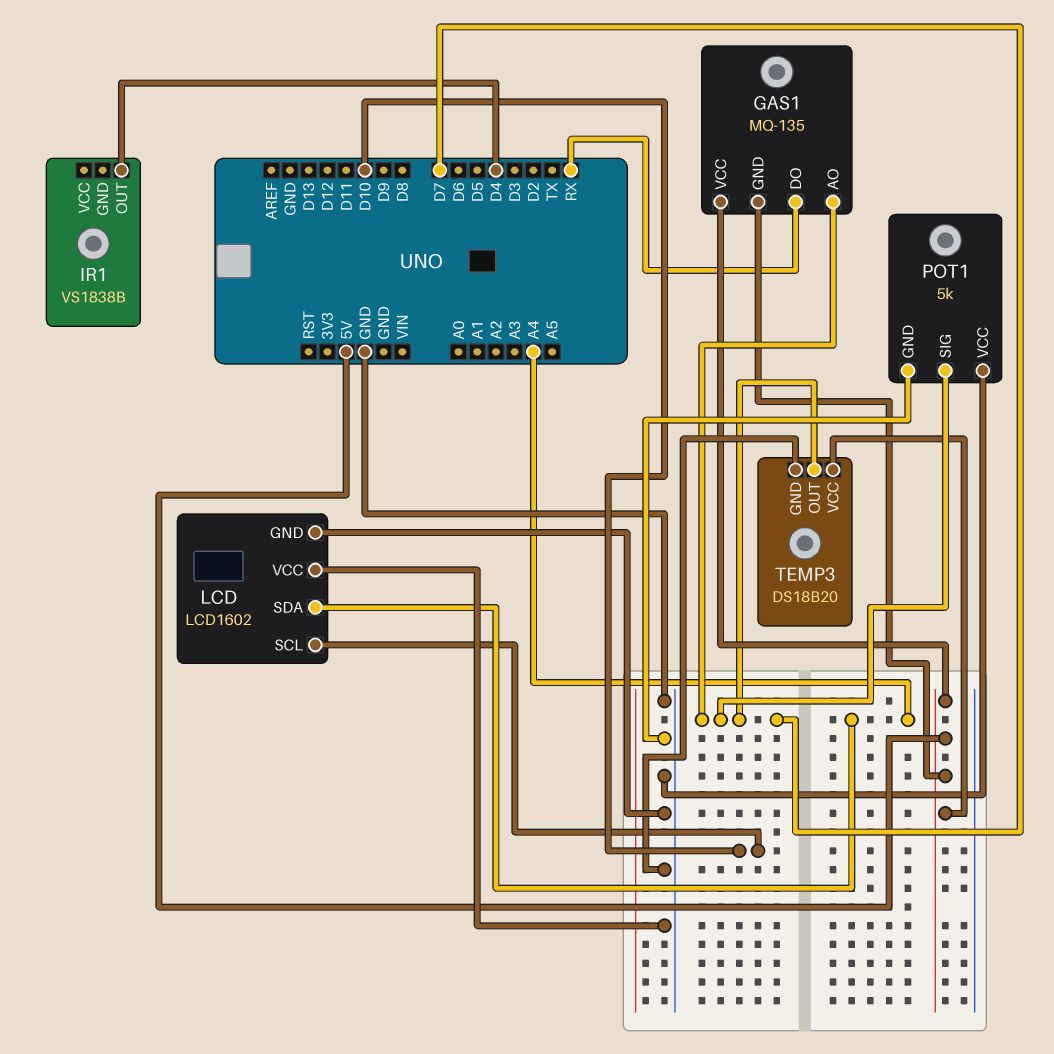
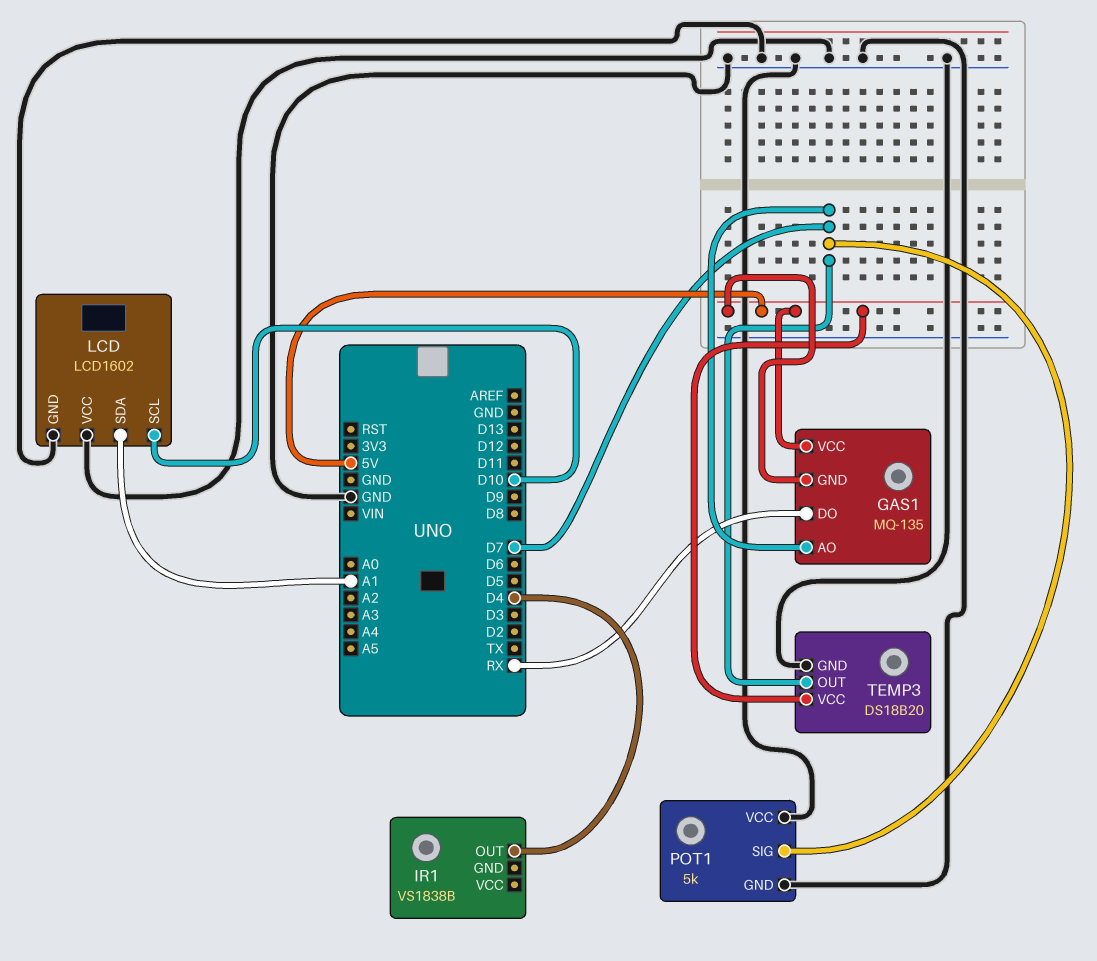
LCD pin SDA: A4 -> A1

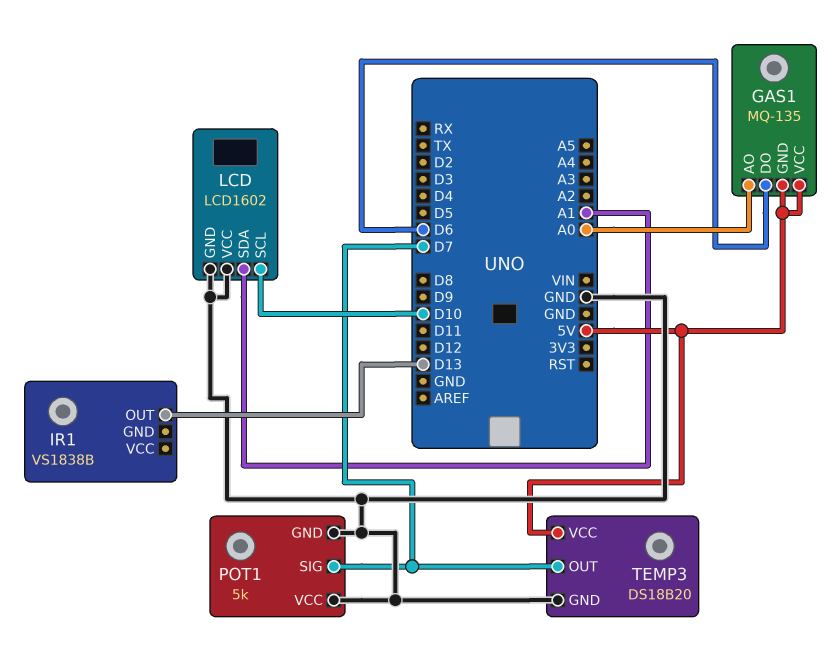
GAS1 pin AO: D7 -> A0
GAS1 pin DO: RX -> D6
IR1 pin OUT: D4 -> D13

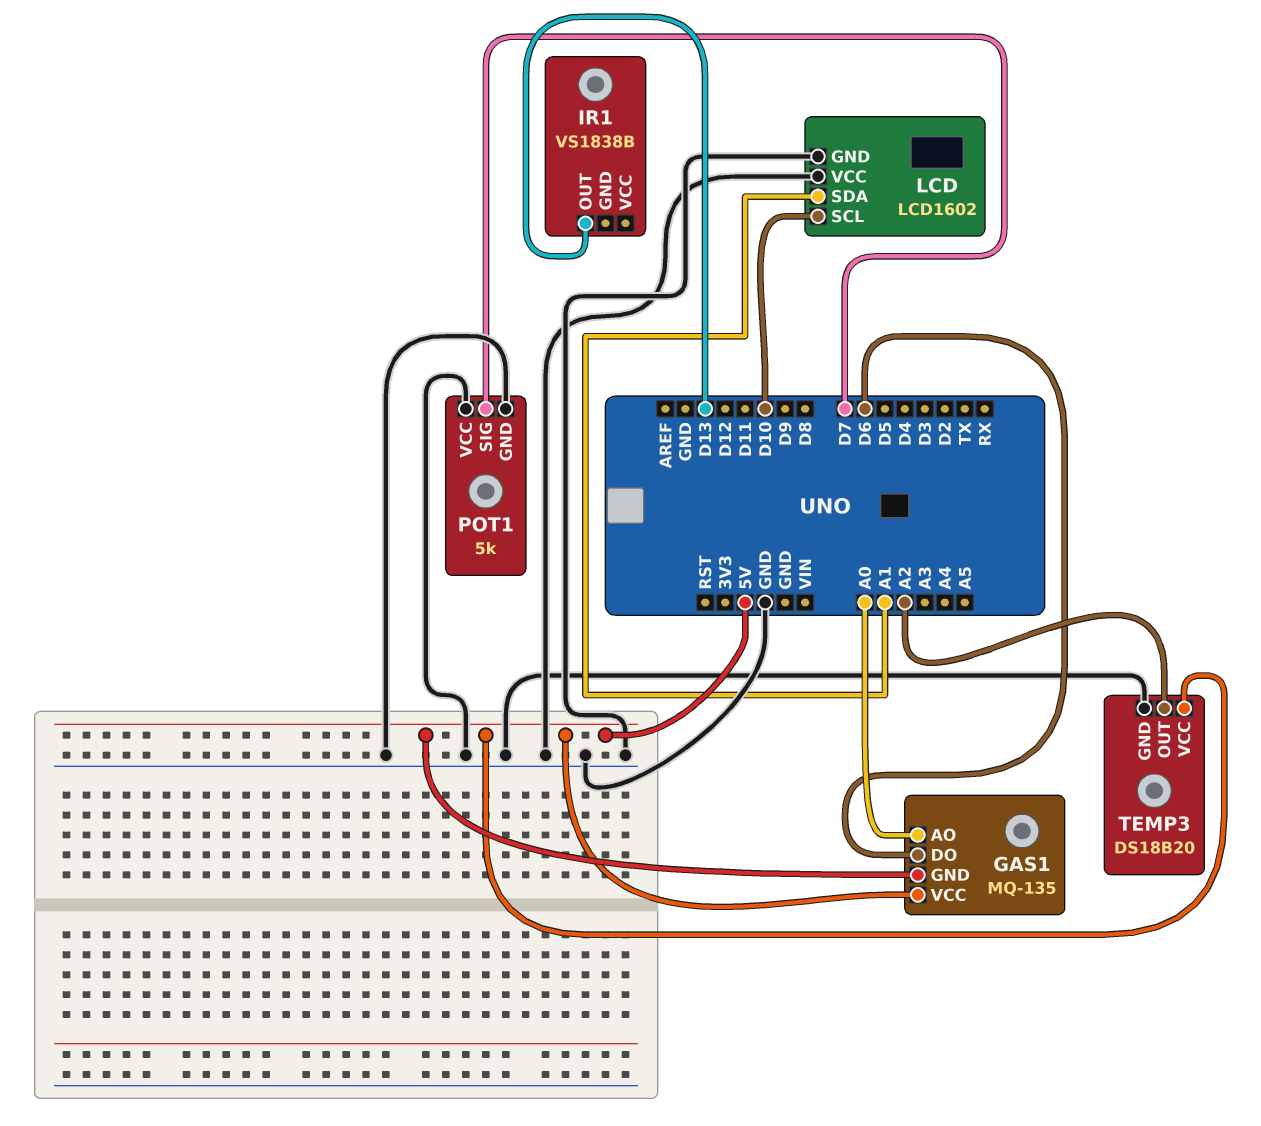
TEMP3 pin OUT: D7 -> A2

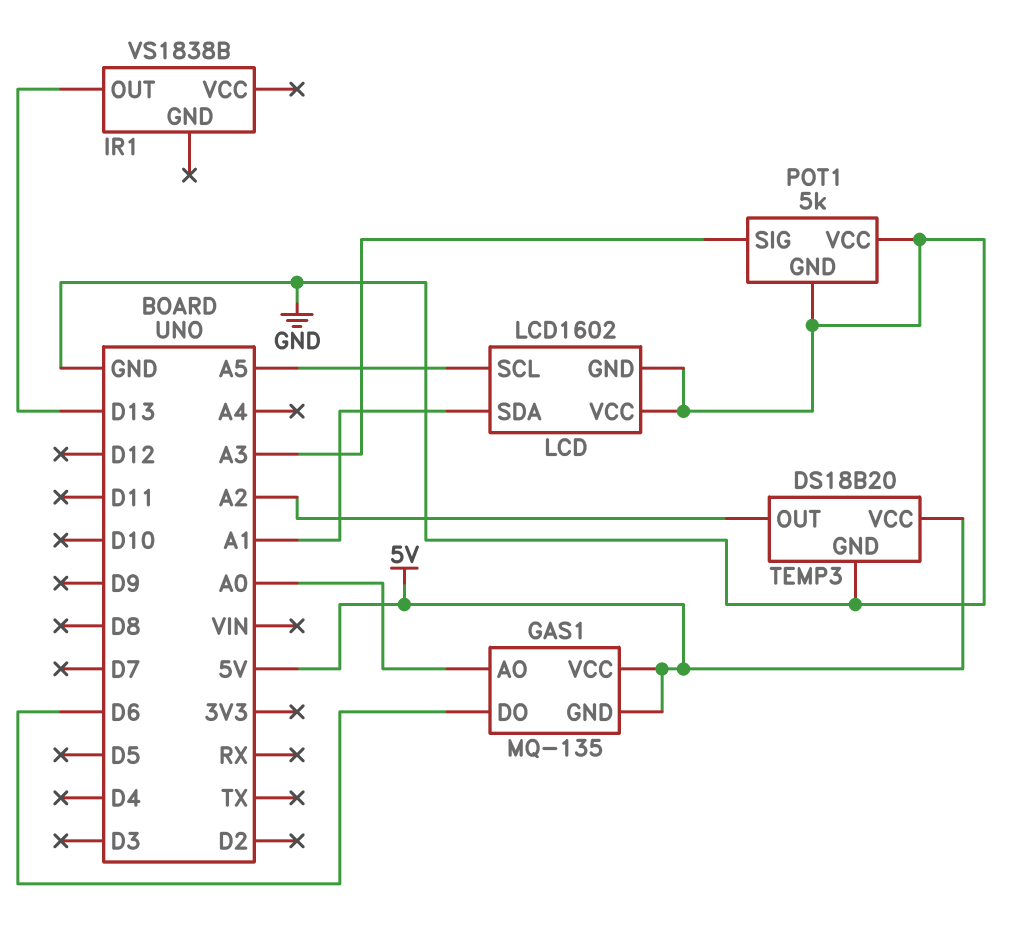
LCD pin SCL: D10 -> A5
POT1 pin SIG: D7 -> A3

